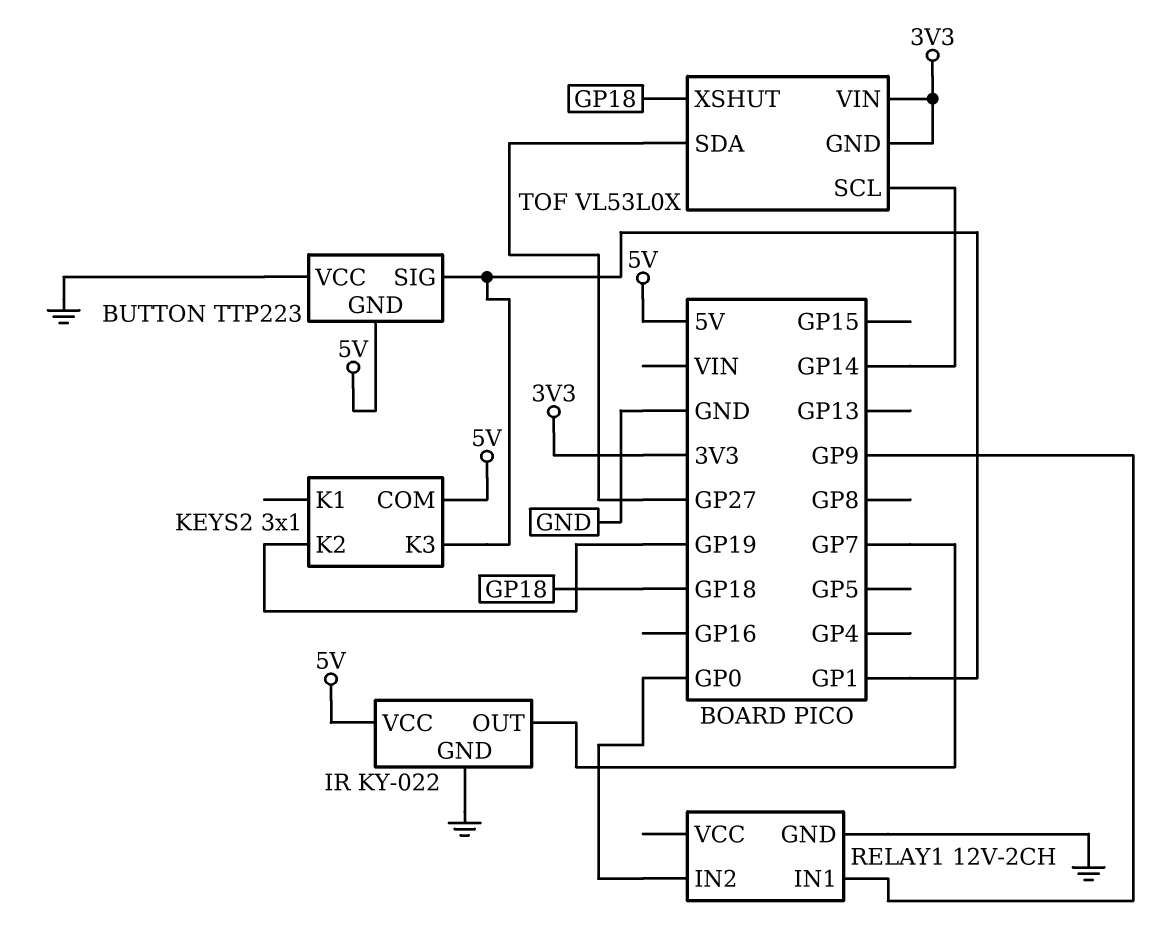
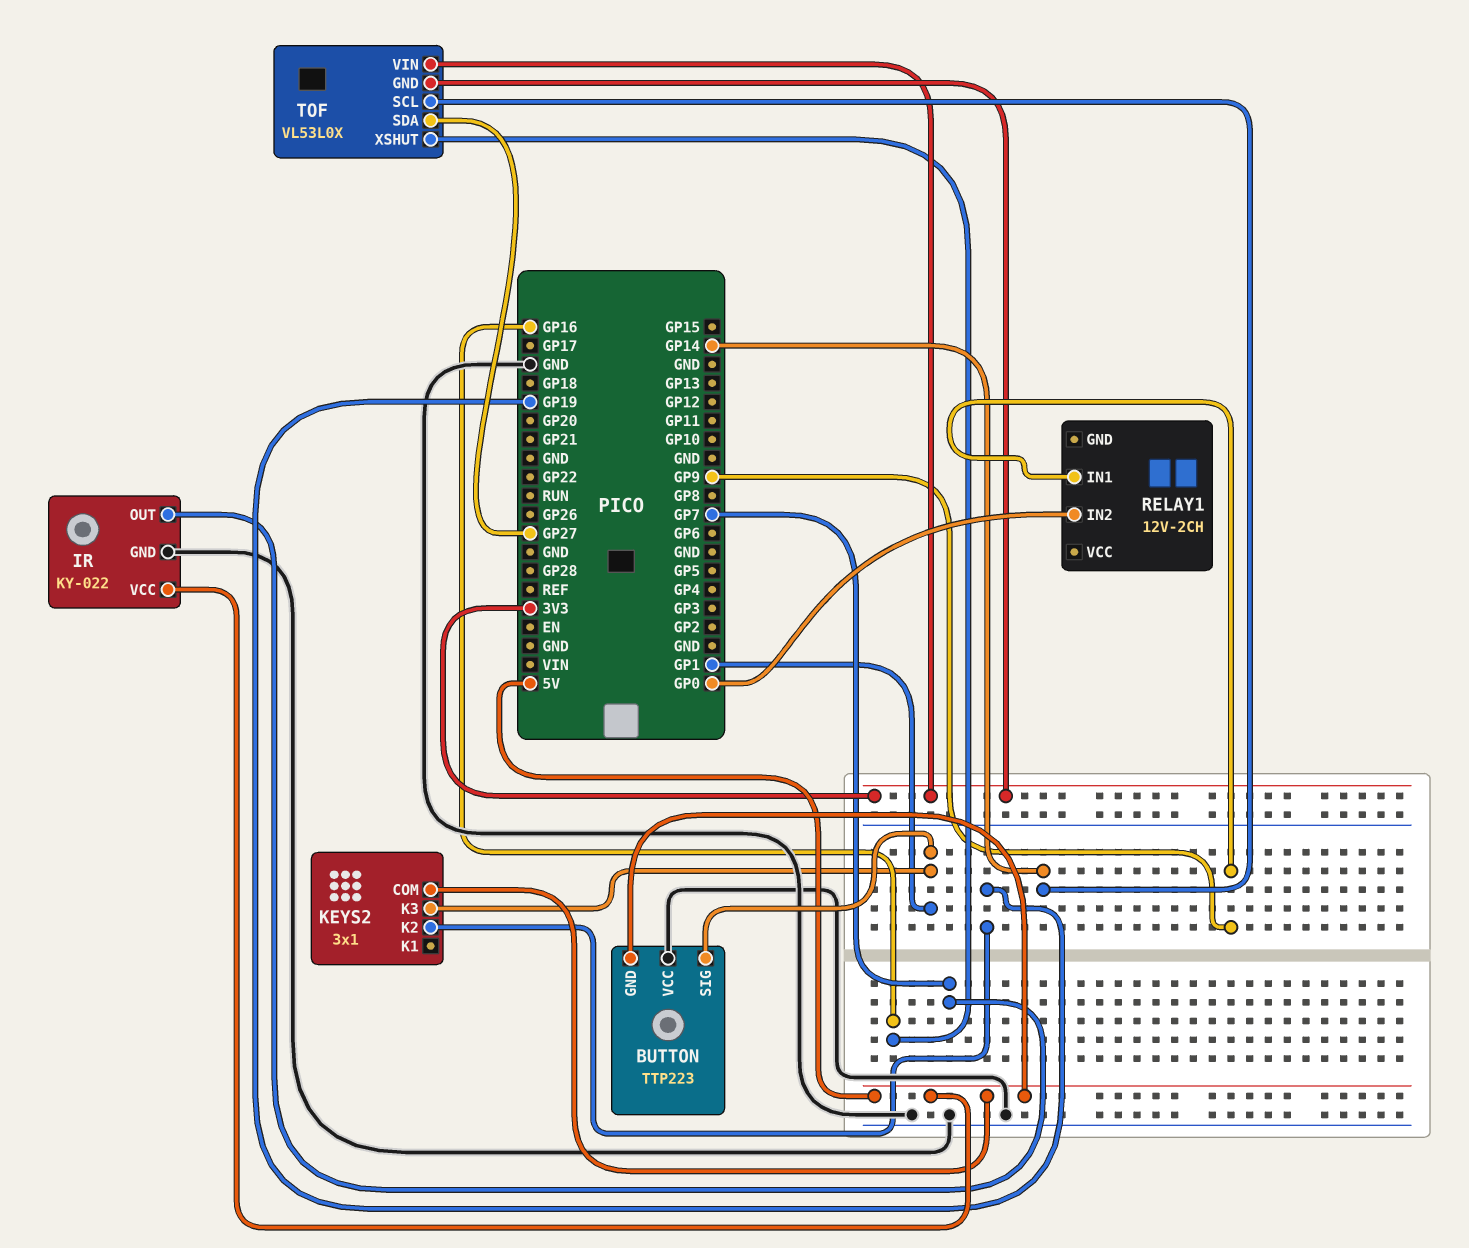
RELAY1 pin GND: GND -> none
TOF pin XSHUT: GP18 -> GP16

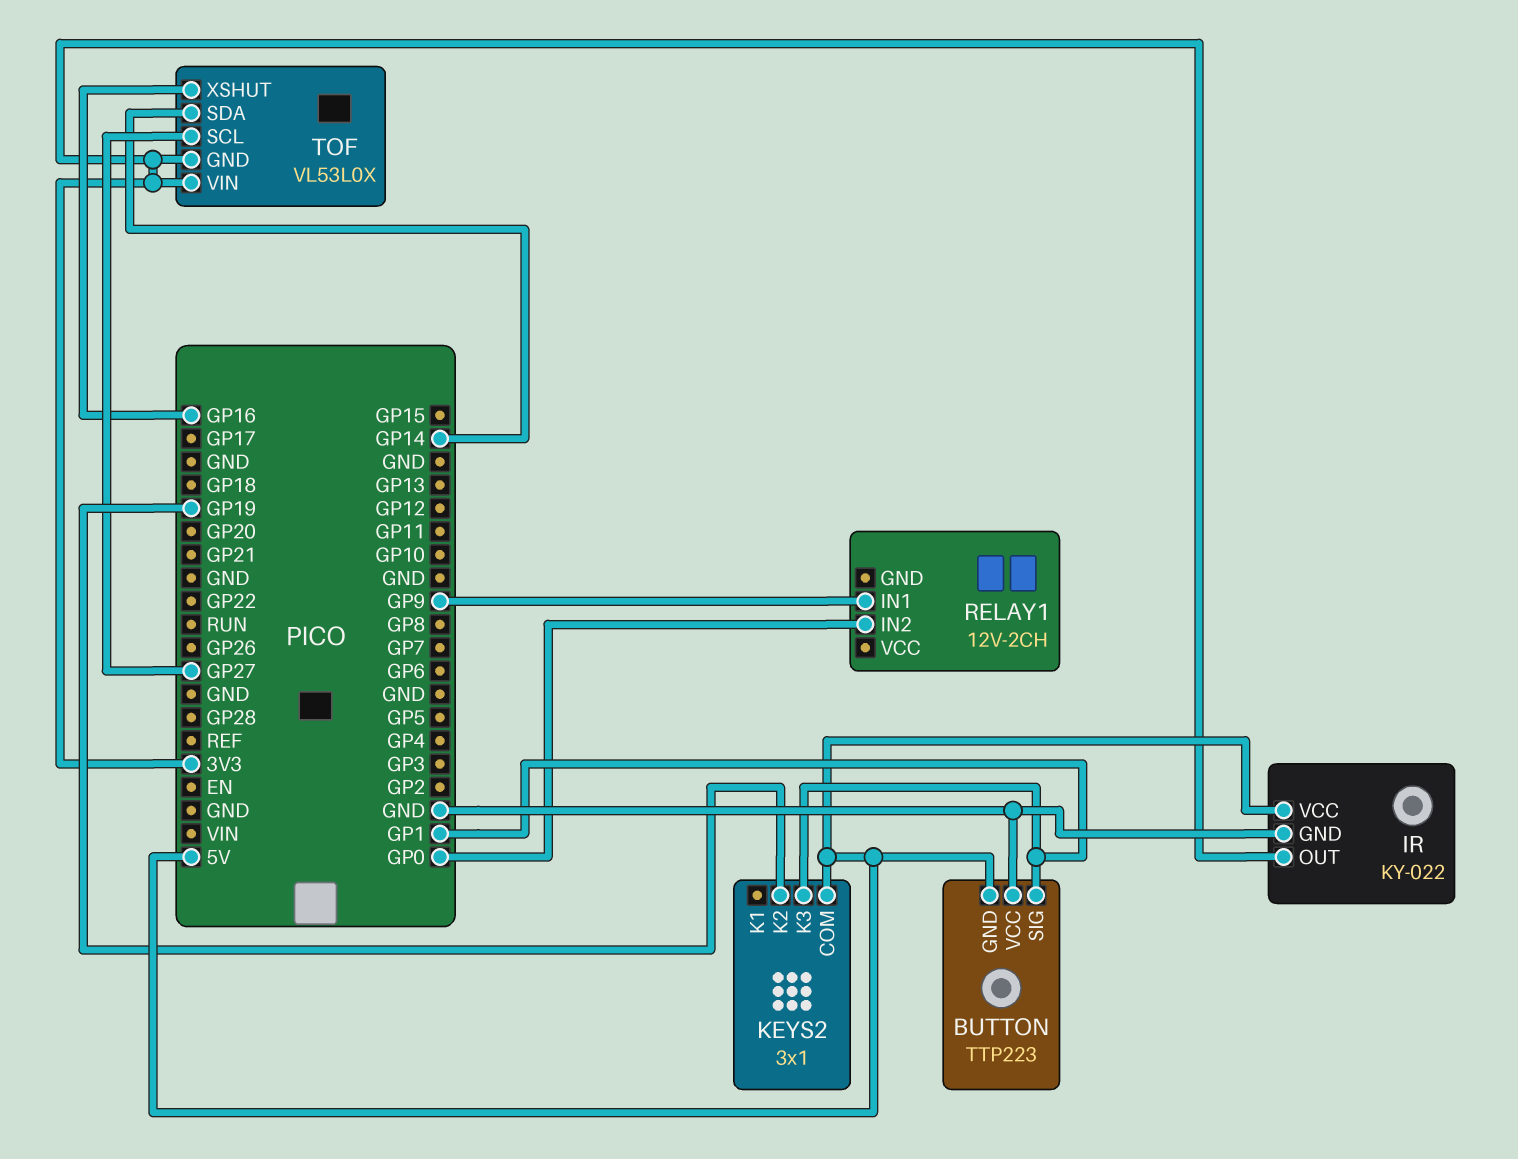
IR pin OUT: GP7 -> 3V3
TOF pin SCL: GP14 -> GP27
TOF pin SDA: GP27 -> GP14

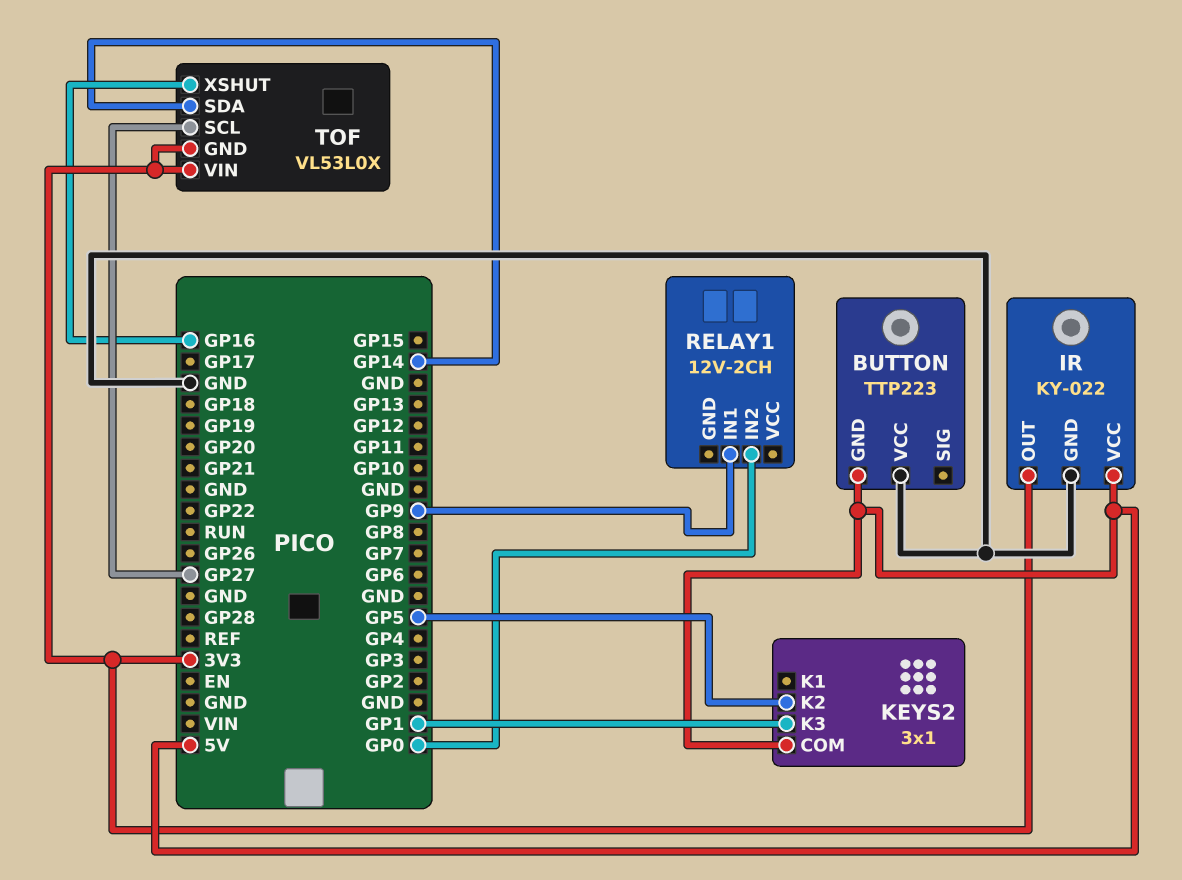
BUTTON pin SIG: GP1 -> none
KEYS2 pin K2: GP19 -> GP5

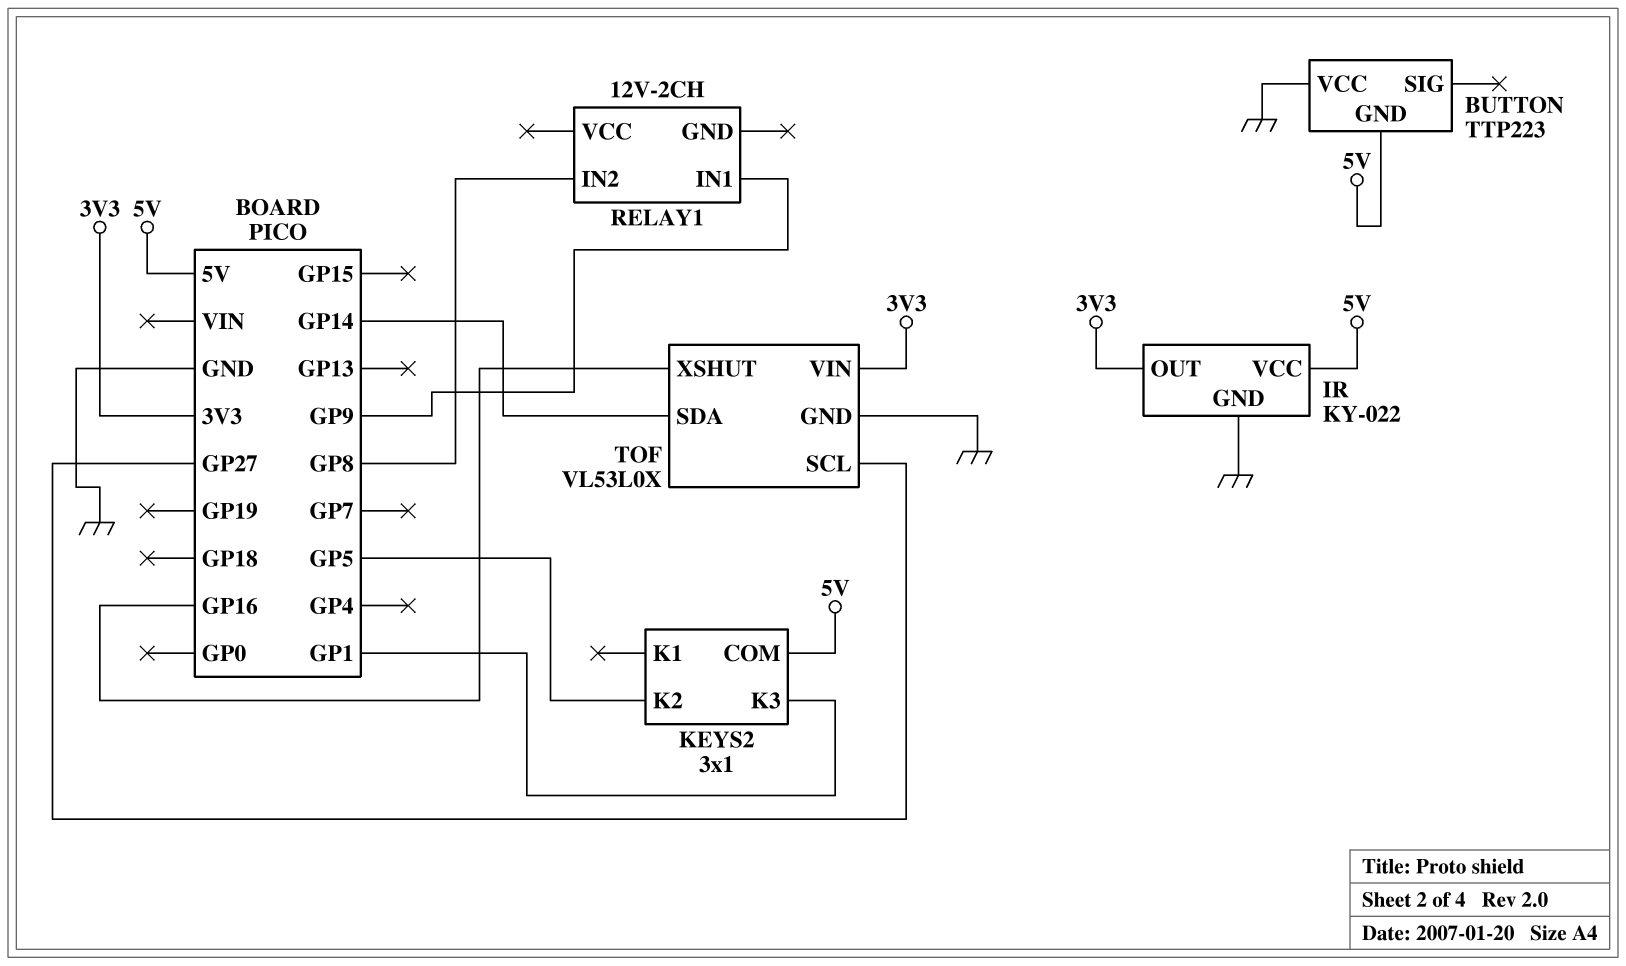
RELAY1 pin IN2: GP0 -> GP8
TOF pin GND: 3V3 -> GND

